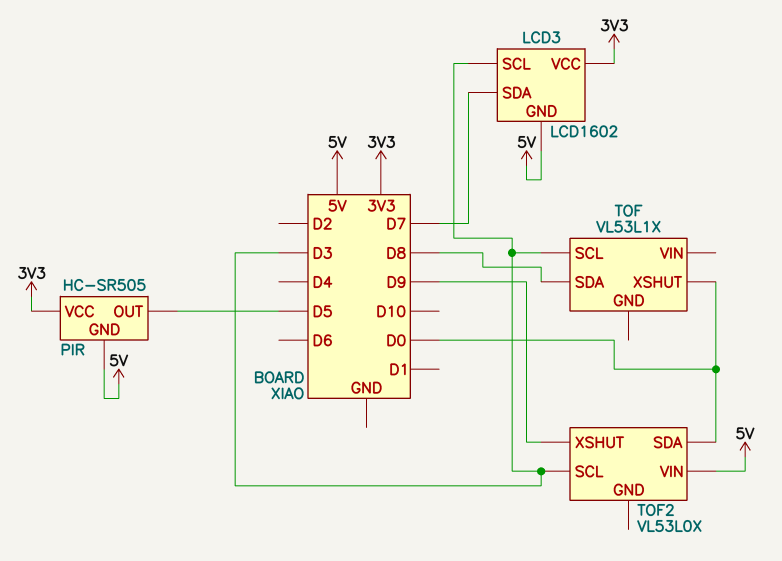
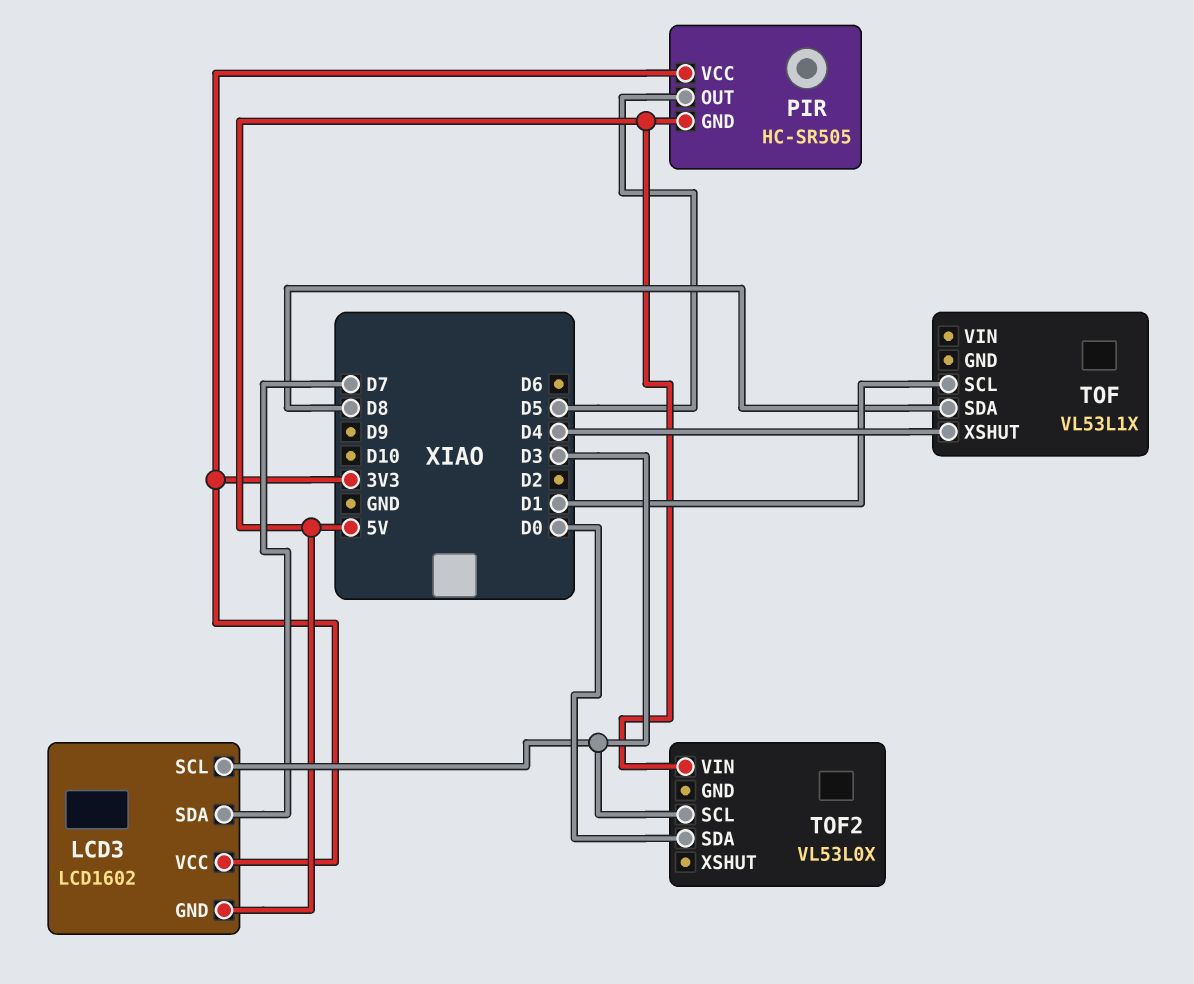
TOF pin SCL: D3 -> D1
TOF pin XSHUT: D0 -> D4
TOF2 pin XSHUT: D9 -> none

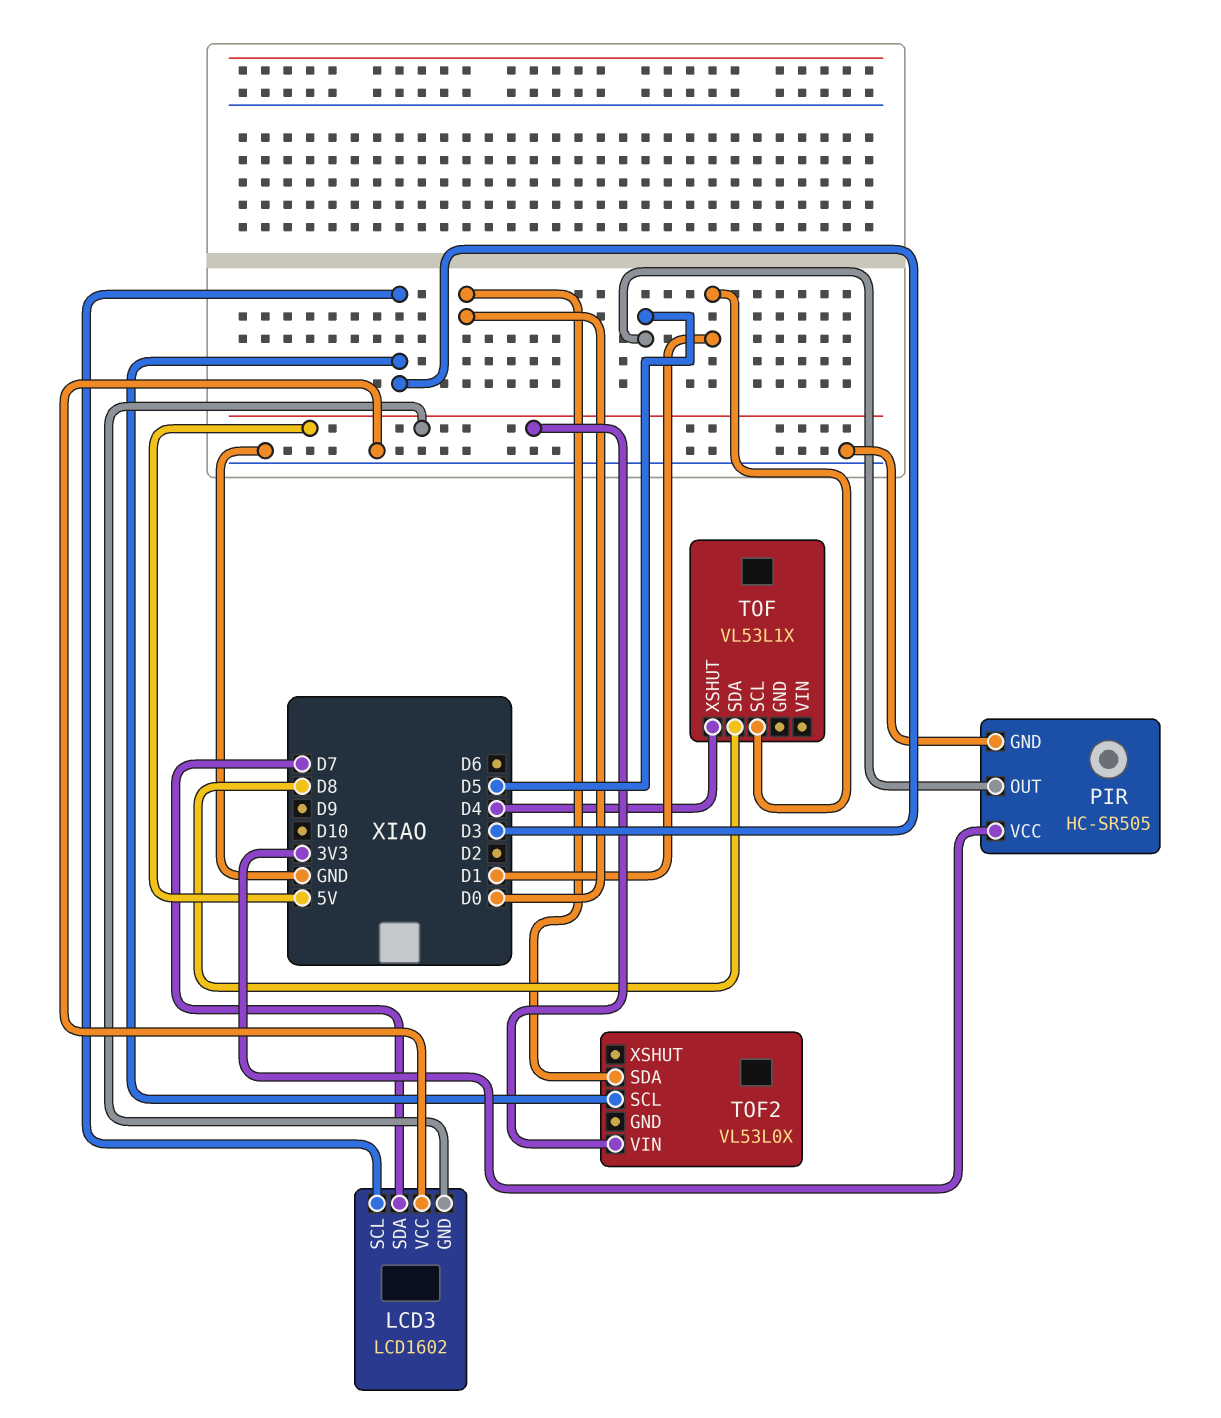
LCD3 pin VCC: 3V3 -> GND
PIR pin GND: 5V -> GND

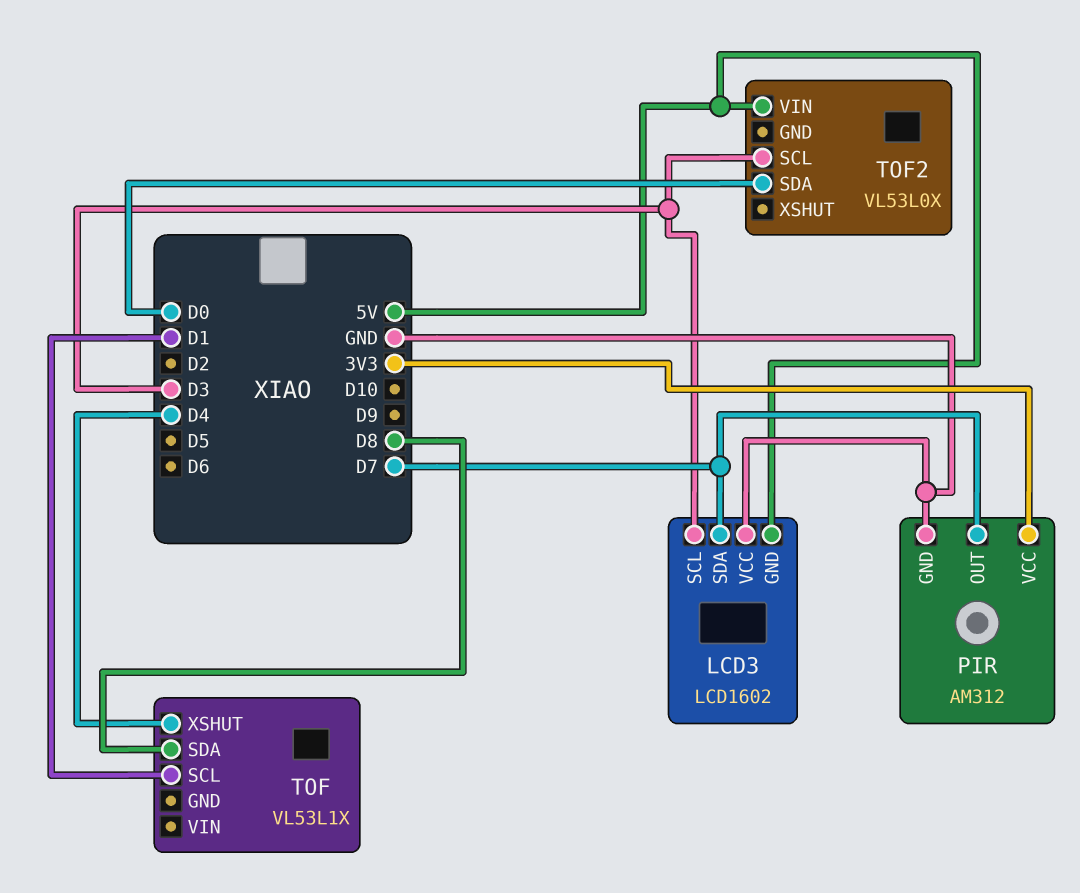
PIR: HC-SR505 -> AM312
PIR pin OUT: D5 -> D7

